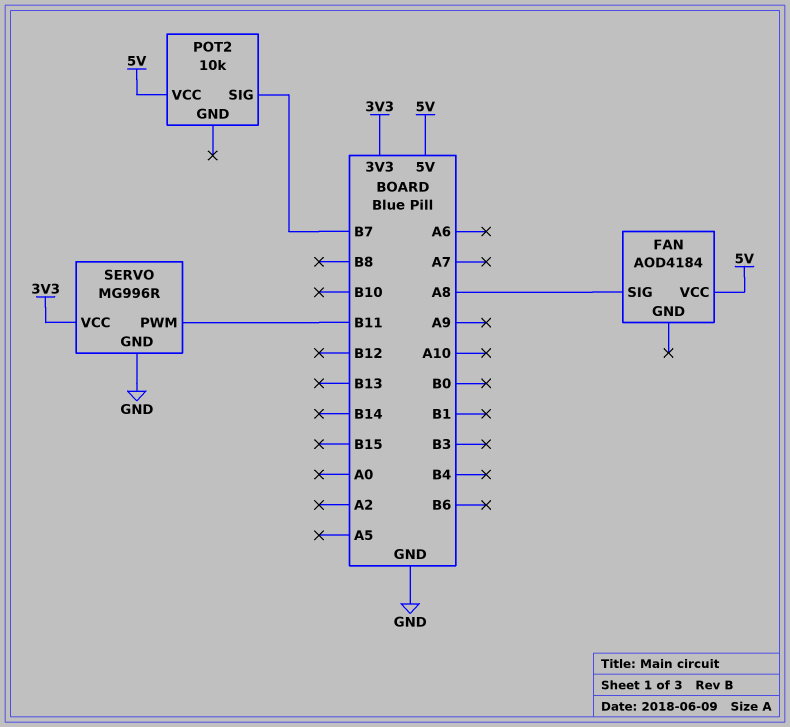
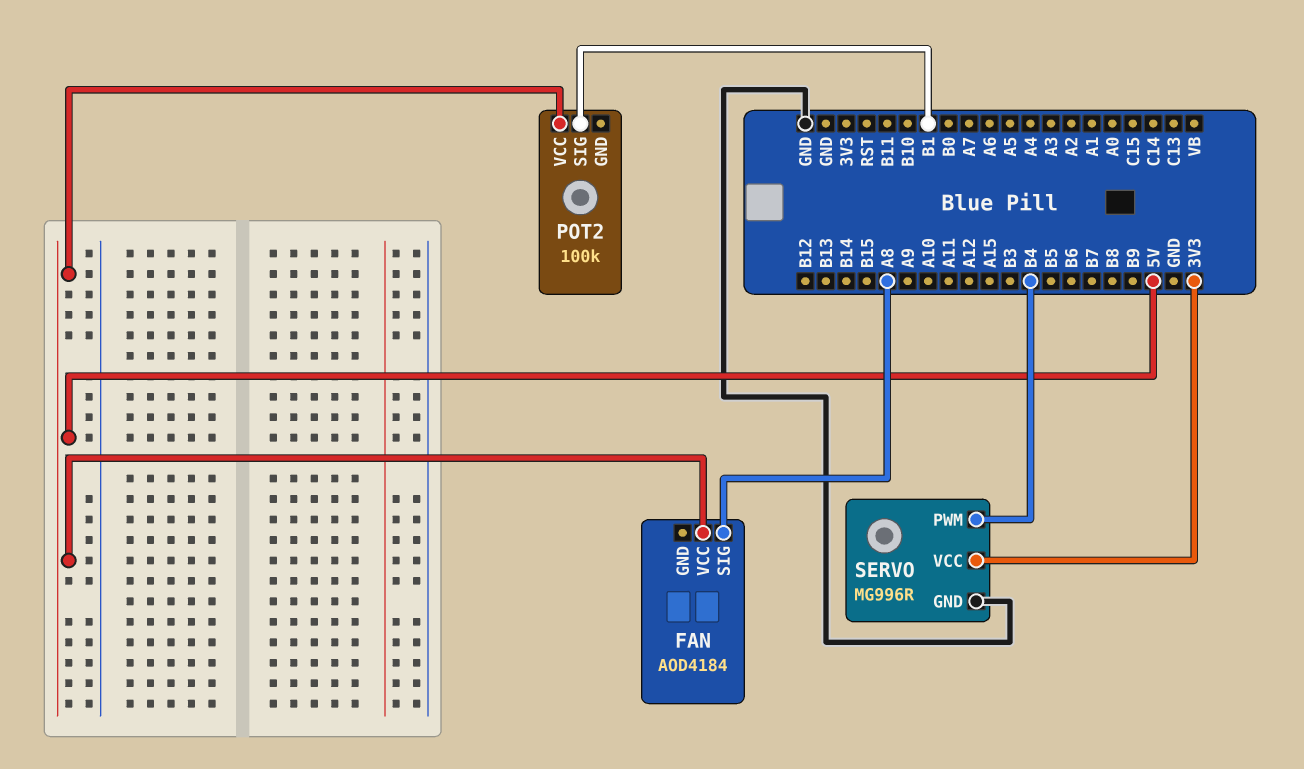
POT2: 10k -> 100k
POT2 pin SIG: B7 -> B1
SERVO pin PWM: B11 -> B4

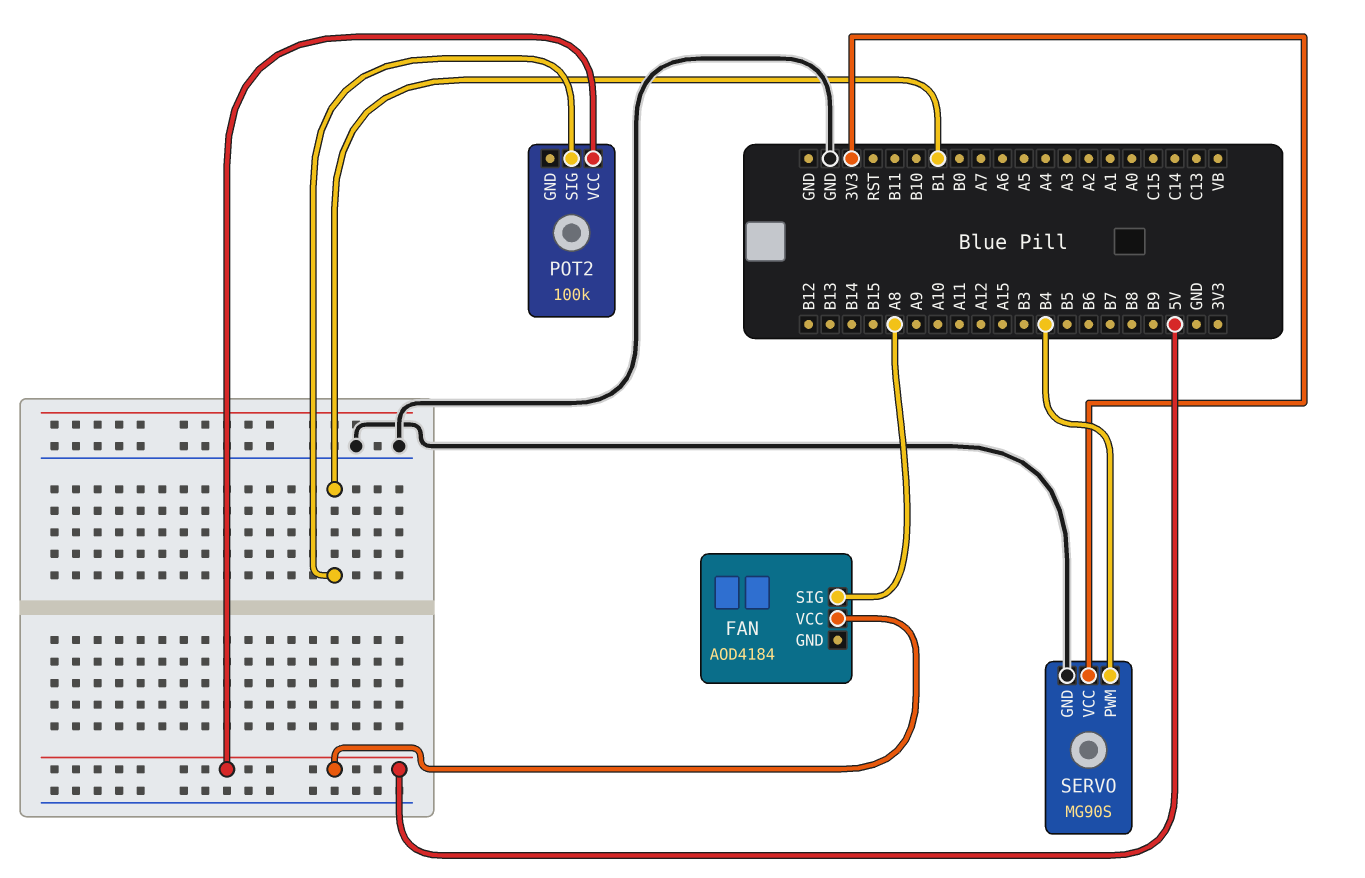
SERVO: MG996R -> MG90S

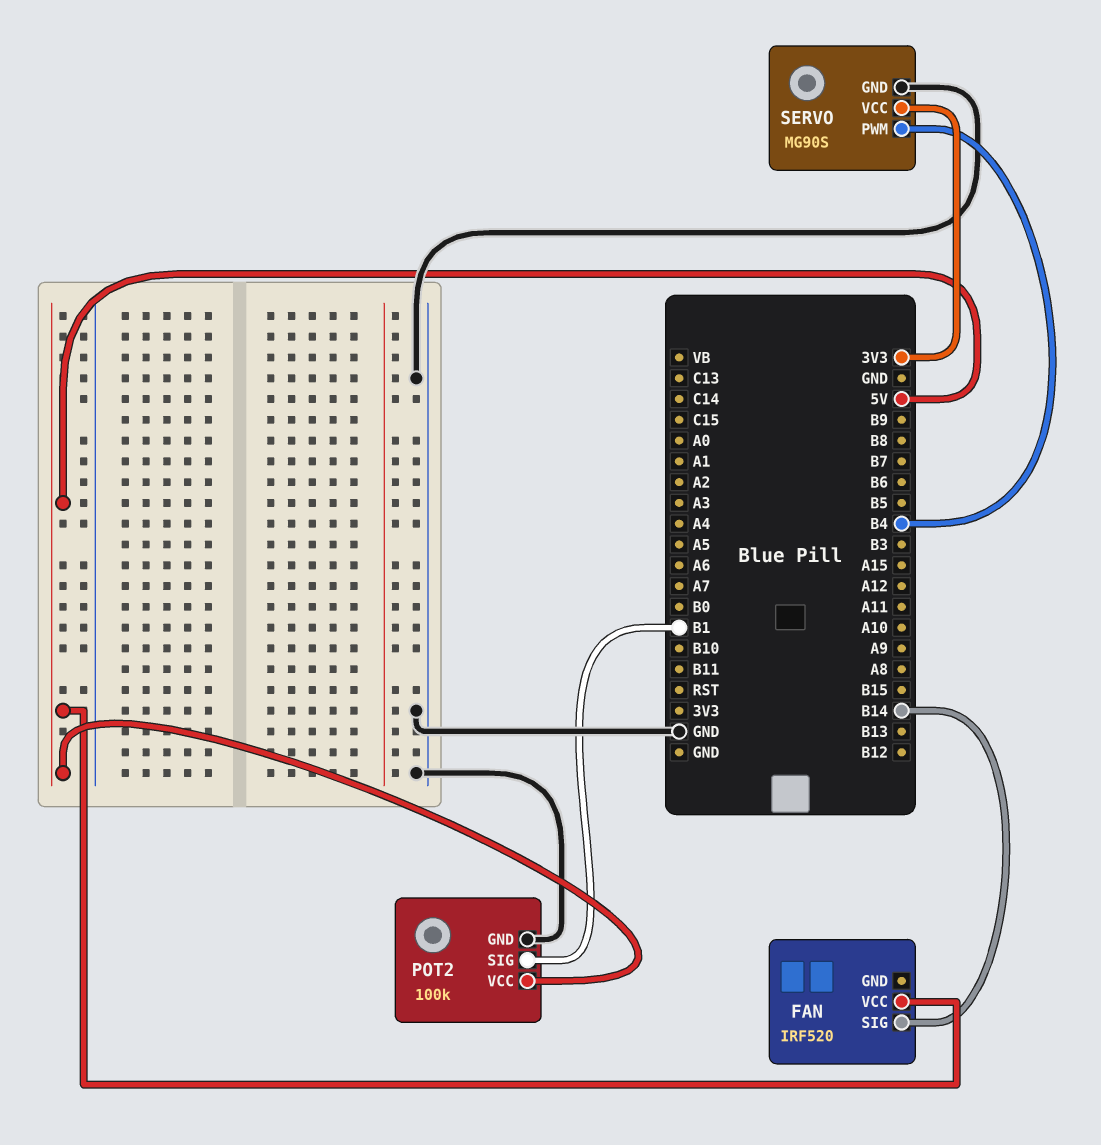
FAN: AOD4184 -> IRF520
FAN pin SIG: A8 -> B14
POT2 pin GND: none -> GND

